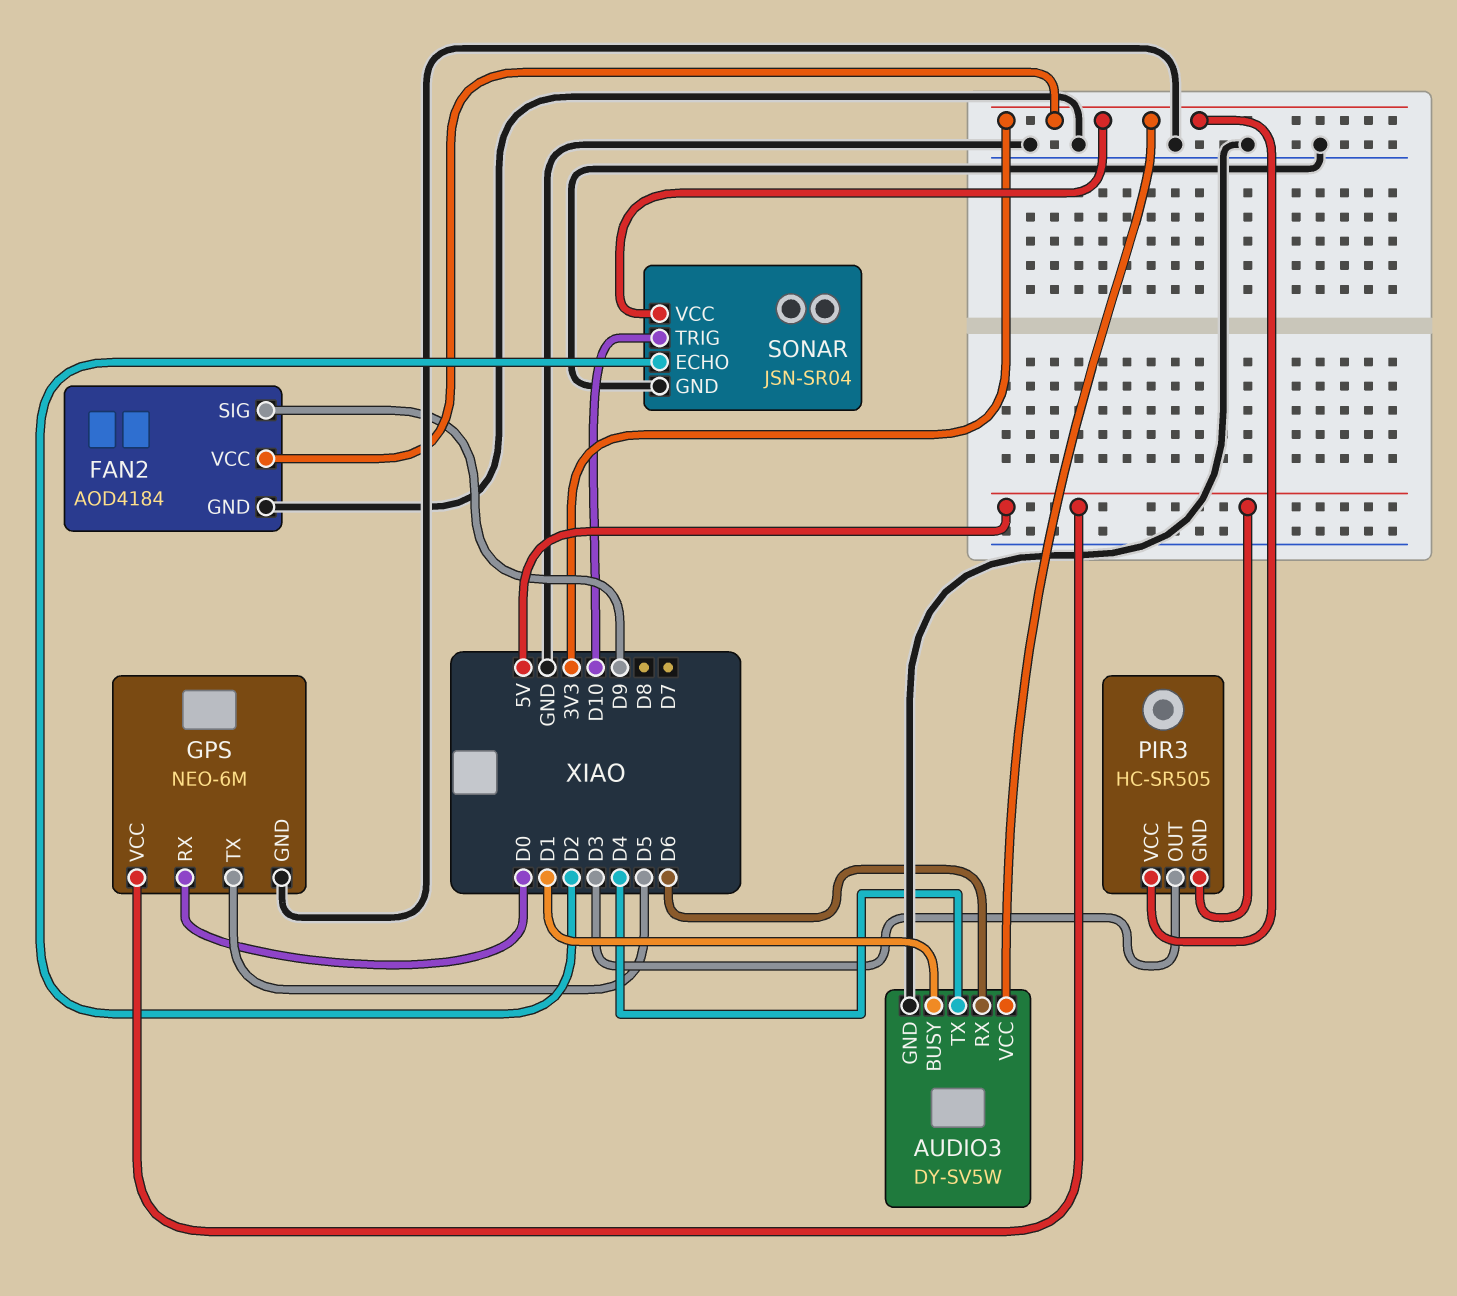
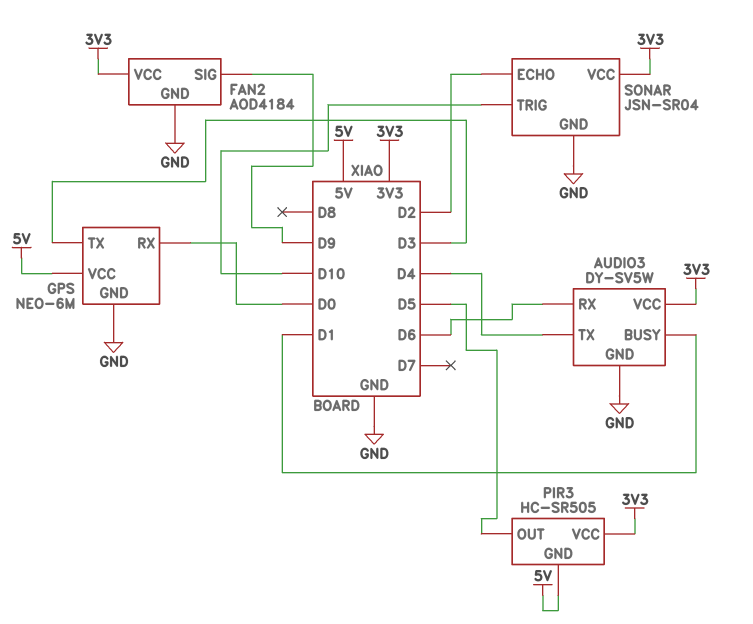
GPS pin TX: D5 -> D3
PIR3 pin OUT: D3 -> D5

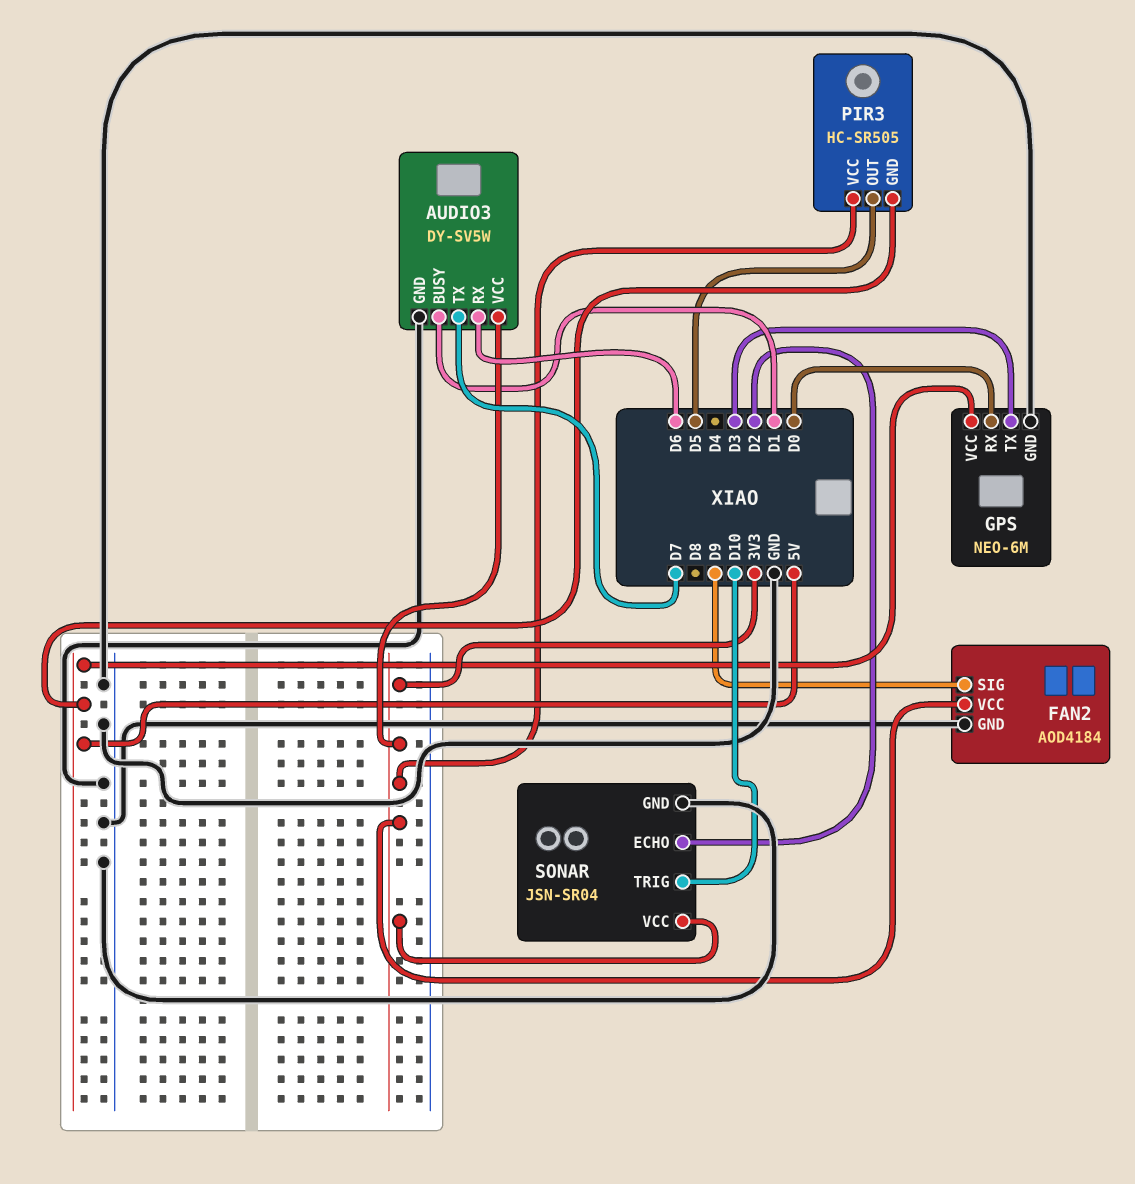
AUDIO3 pin TX: D4 -> D7

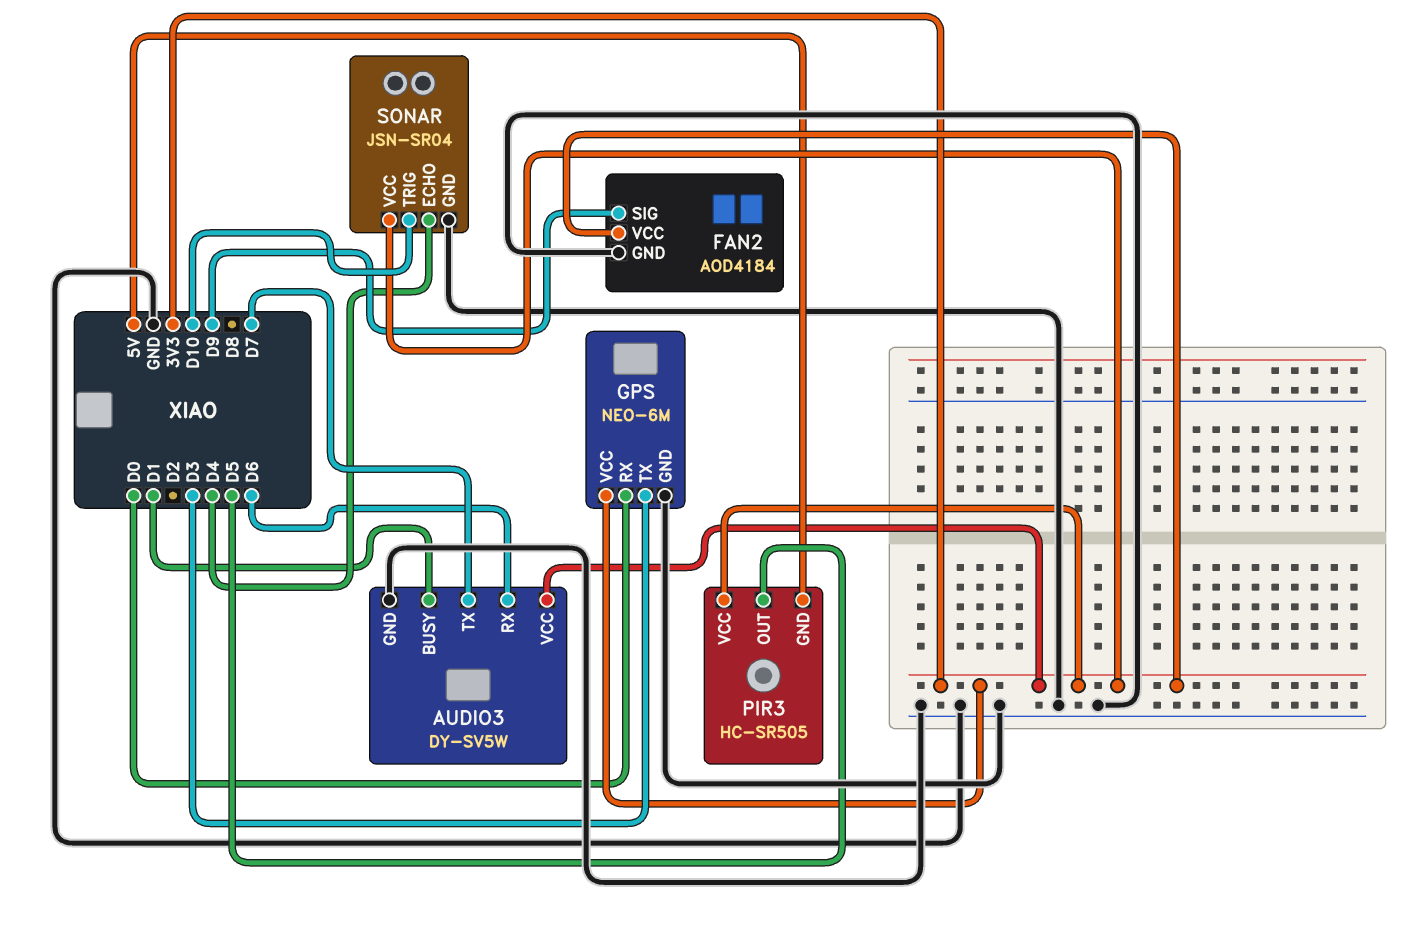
GPS pin VCC: 5V -> 3V3
SONAR pin ECHO: D2 -> D4

